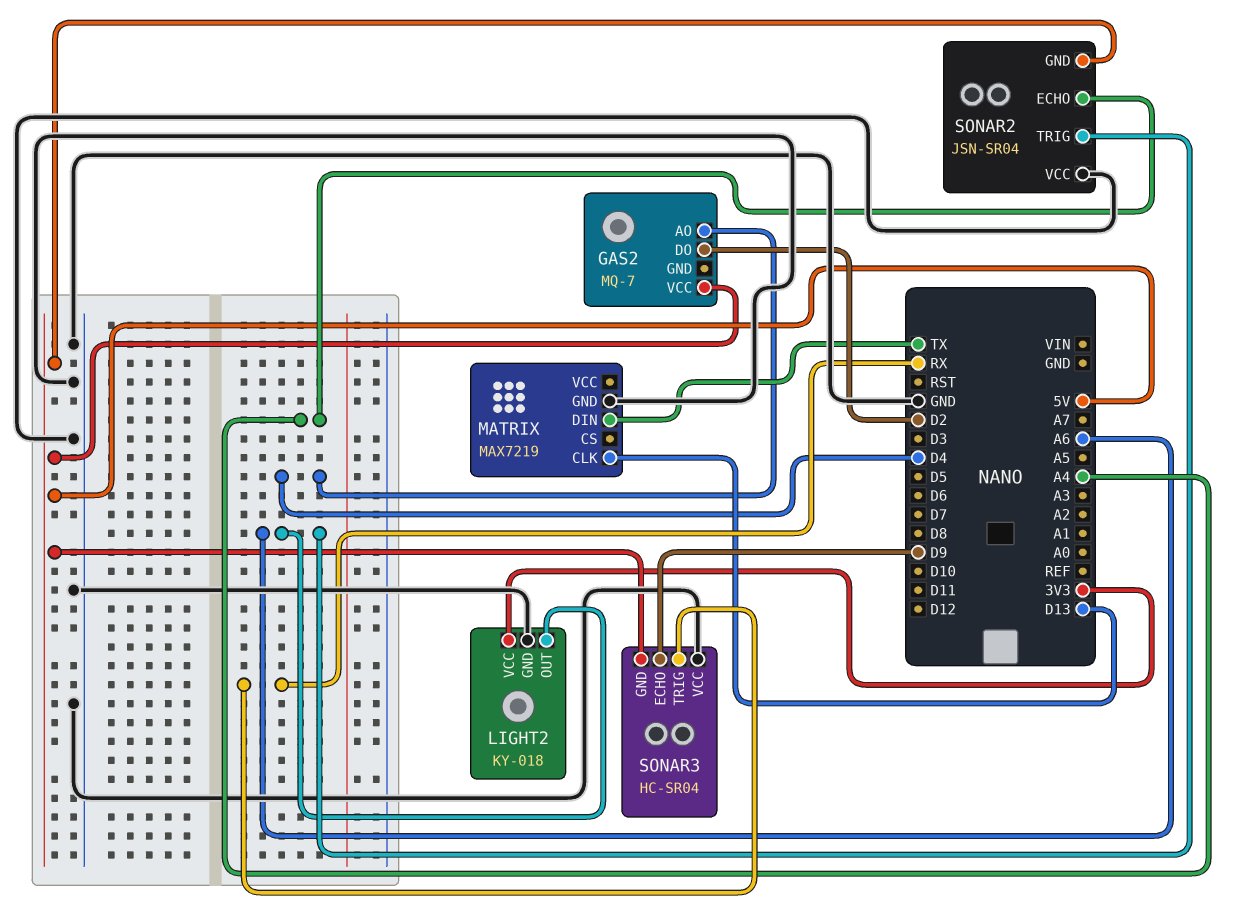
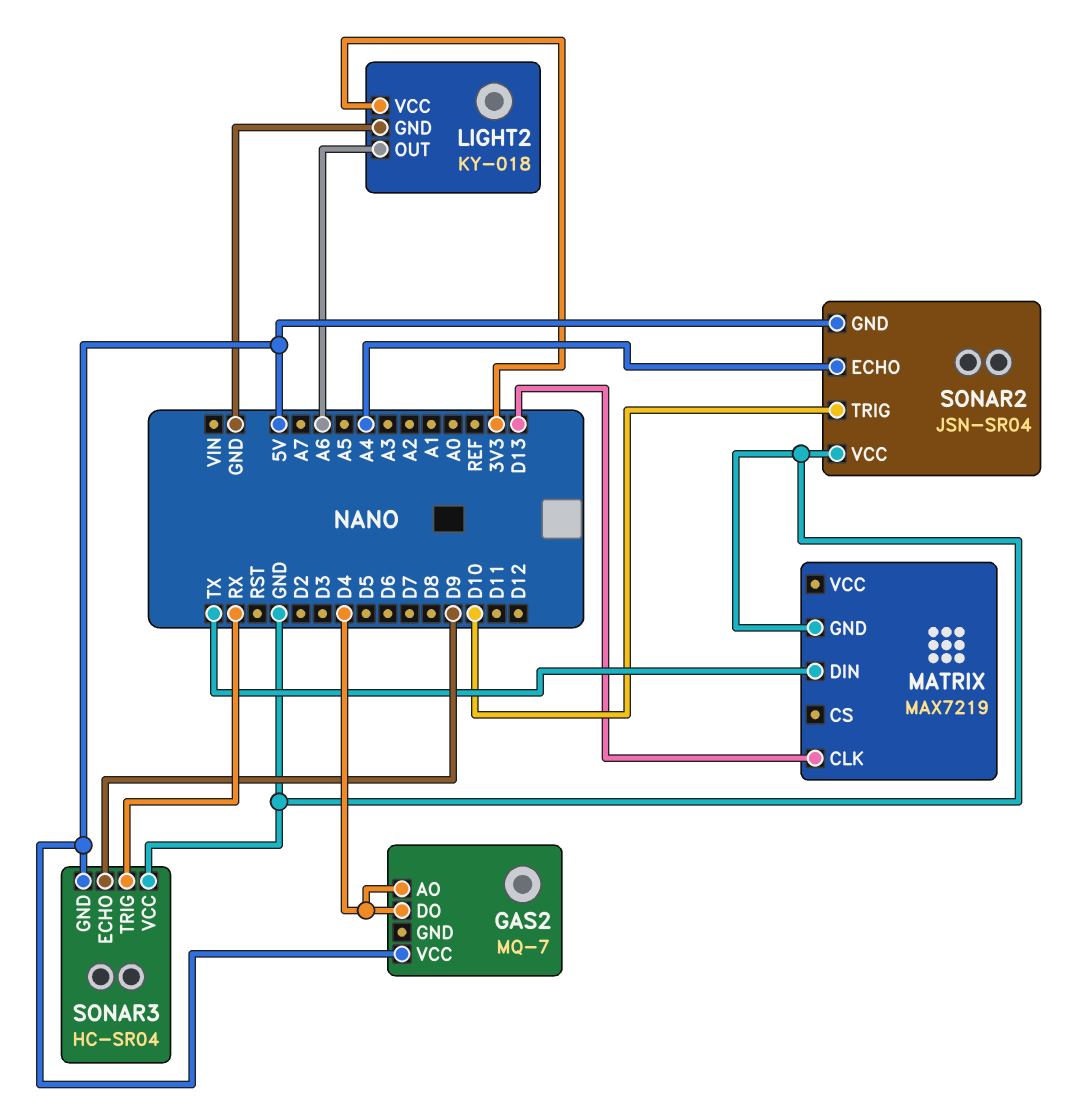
GAS2 pin DO: D2 -> D4
SONAR2 pin TRIG: A6 -> D10

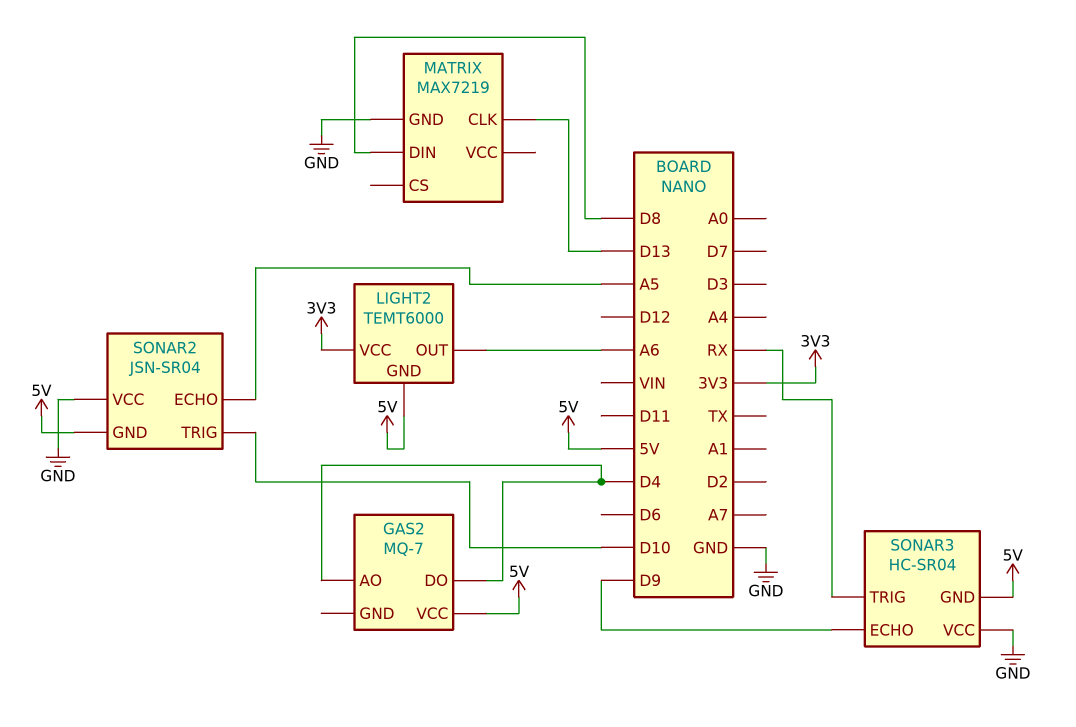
LIGHT2: KY-018 -> TEMT6000
LIGHT2 pin GND: GND -> 5V
MATRIX pin DIN: TX -> D8
SONAR2 pin ECHO: A4 -> A5

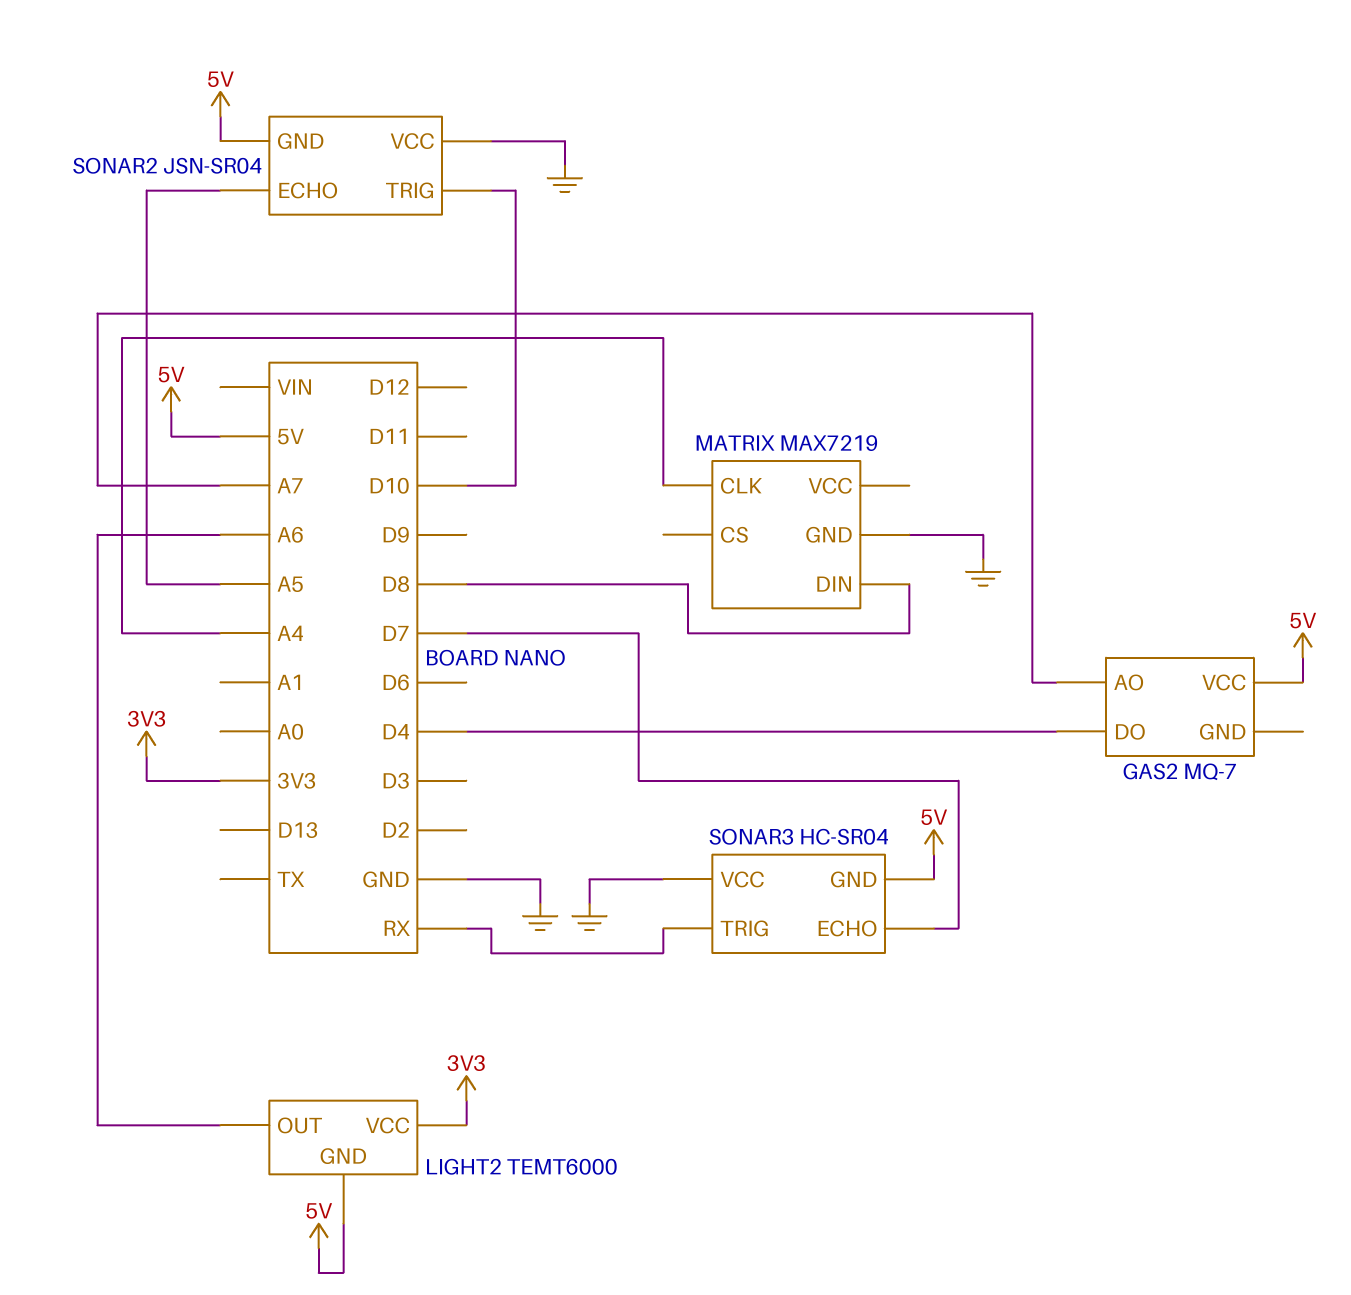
GAS2 pin AO: D4 -> A7
MATRIX pin CLK: D13 -> A4
SONAR3 pin ECHO: D9 -> D7

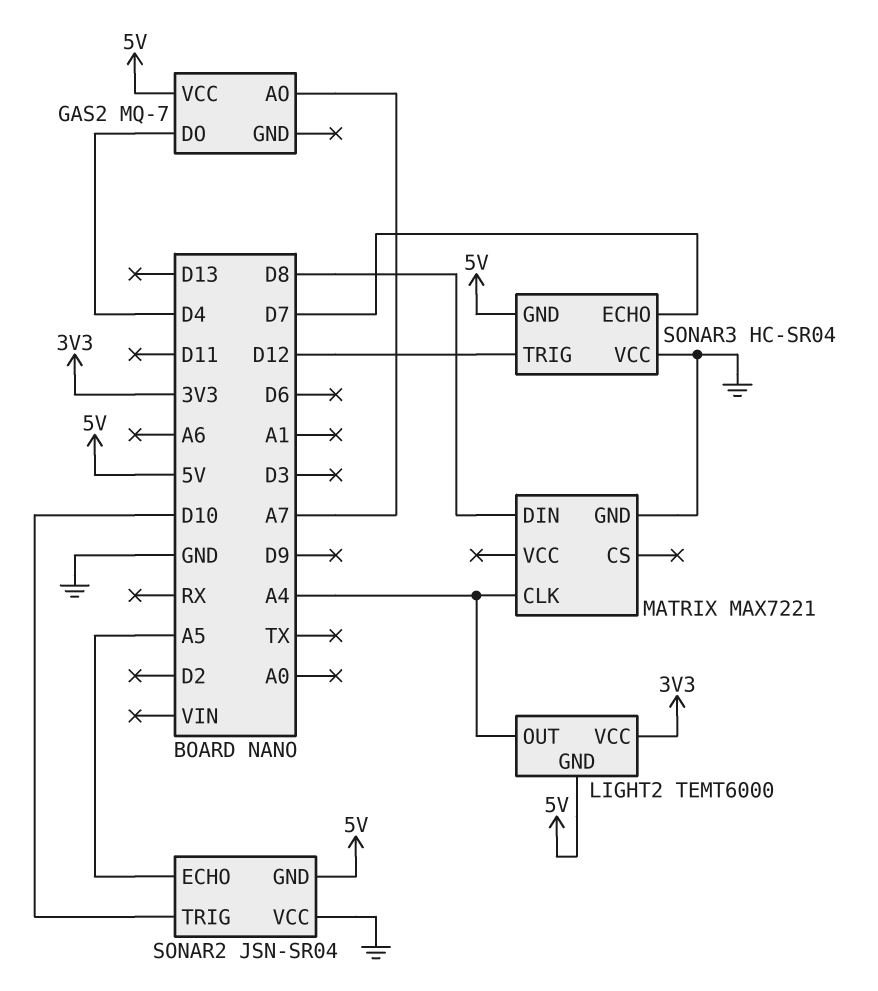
LIGHT2 pin OUT: A6 -> A4
MATRIX: MAX7219 -> MAX7221
SONAR3 pin TRIG: RX -> D12

